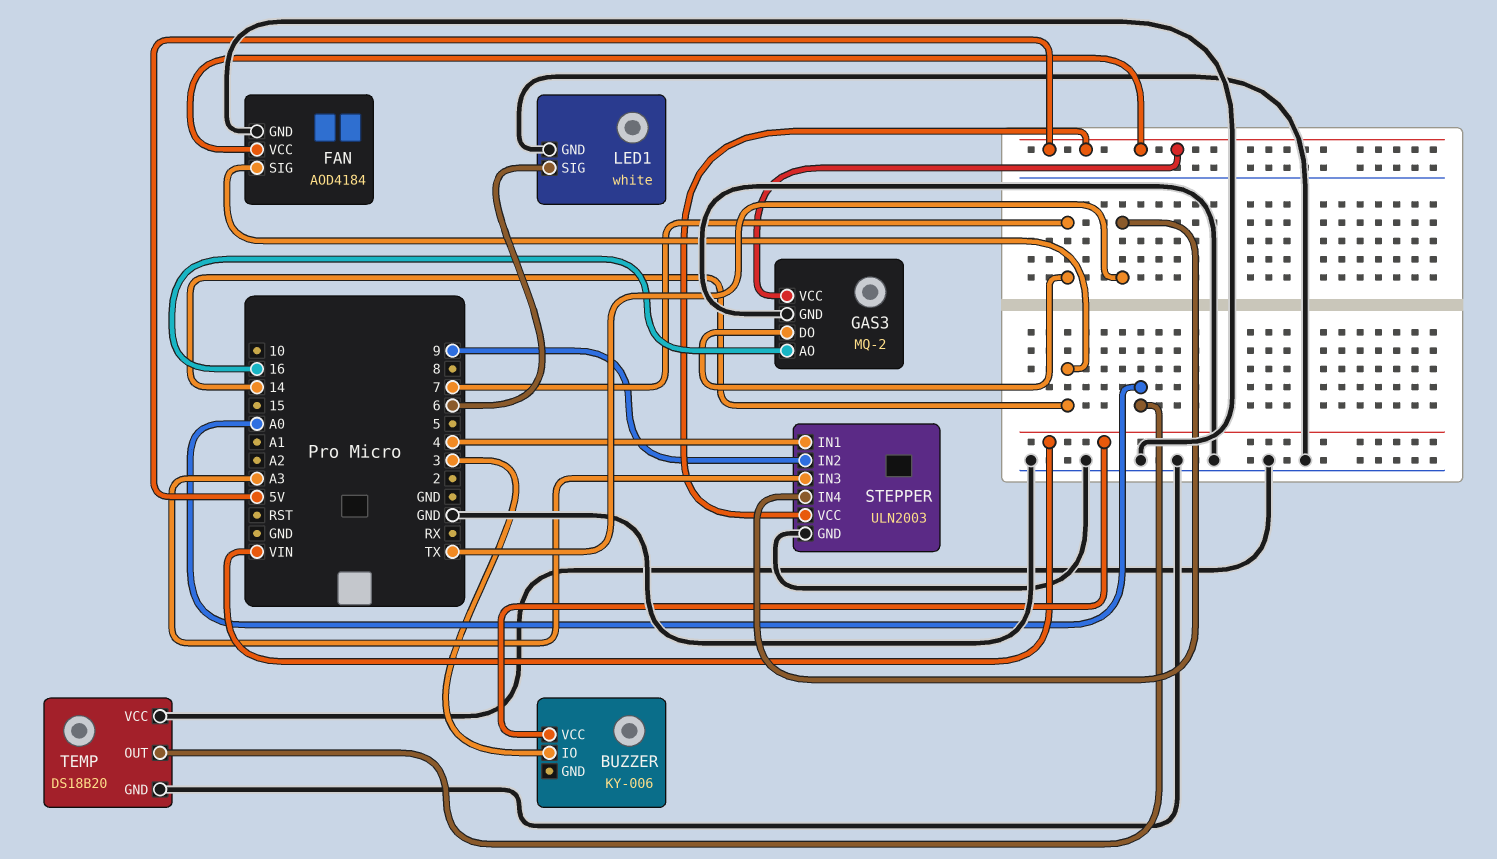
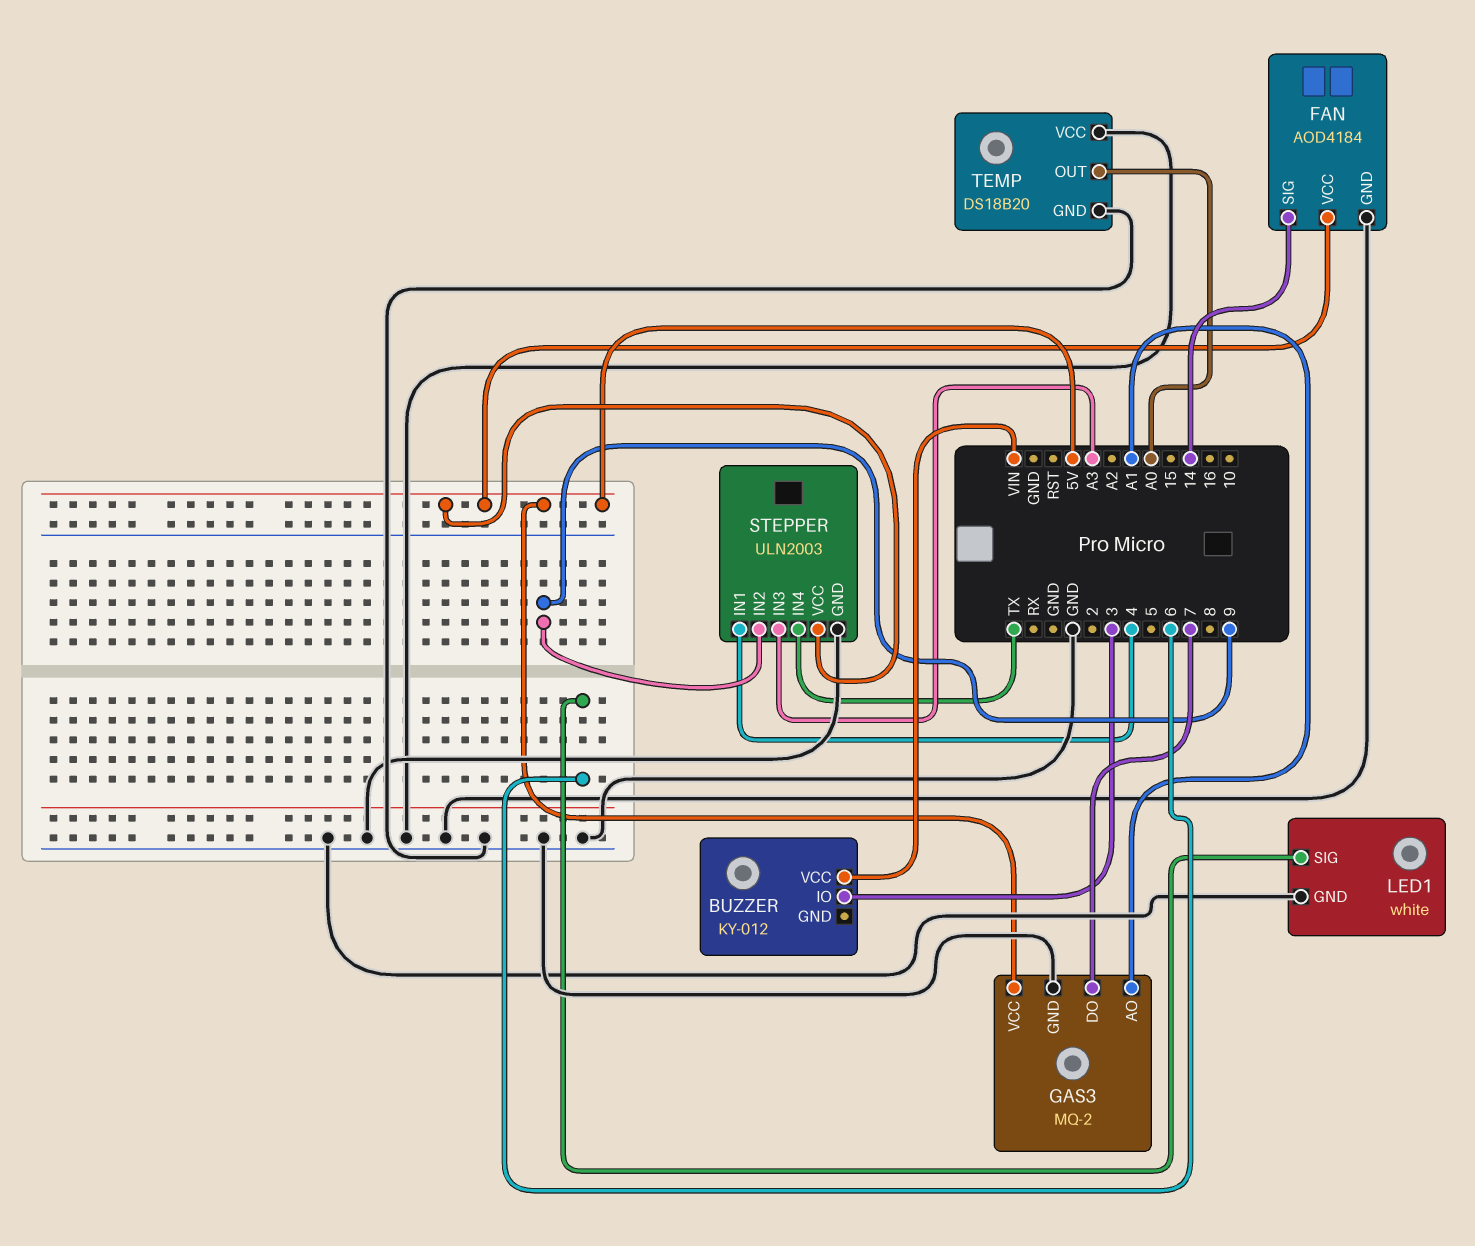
BUZZER: KY-006 -> KY-012
GAS3 pin AO: 16 -> A1

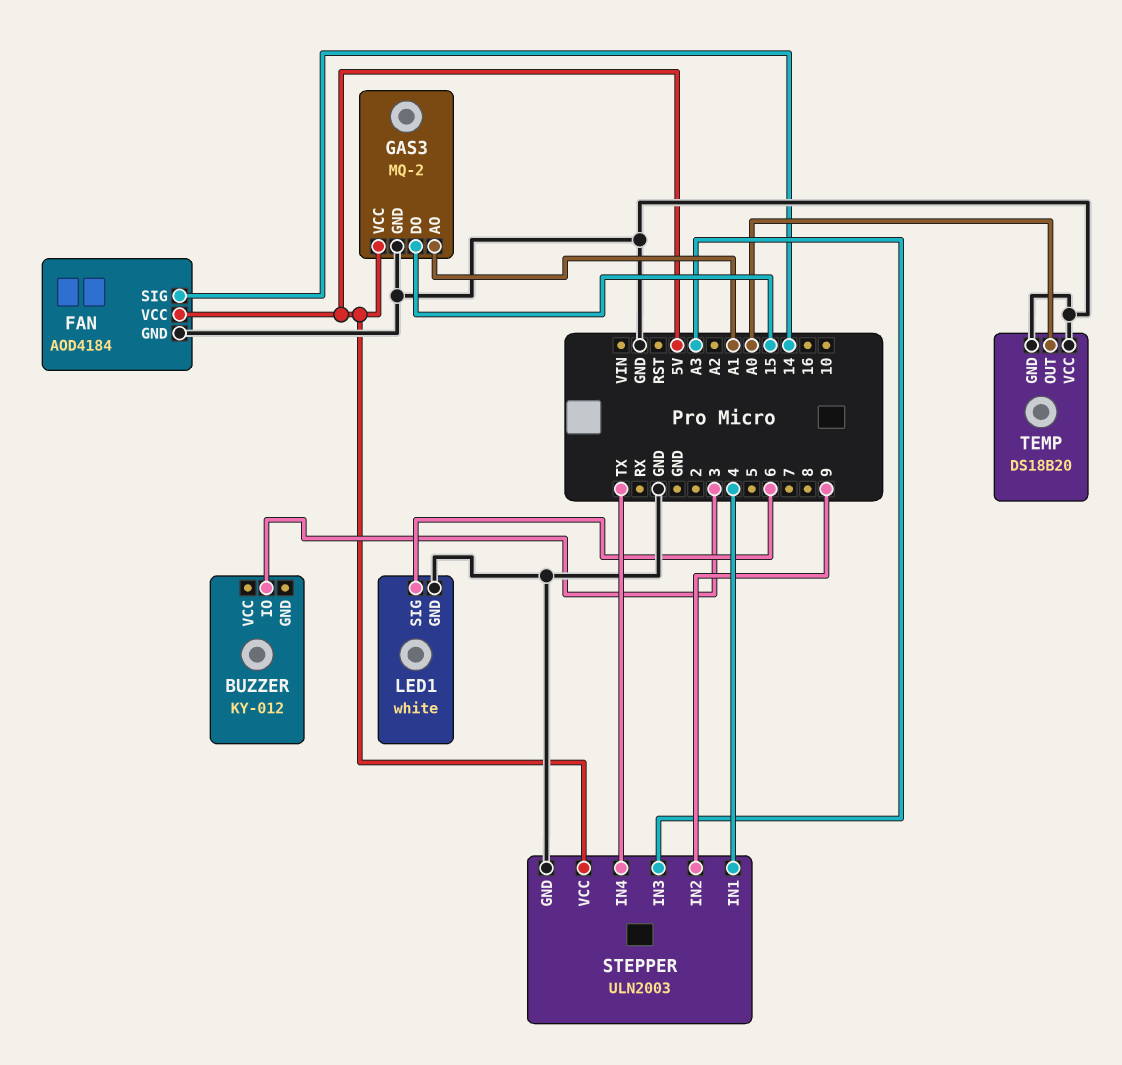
BUZZER pin VCC: VIN -> none
GAS3 pin DO: 7 -> 15

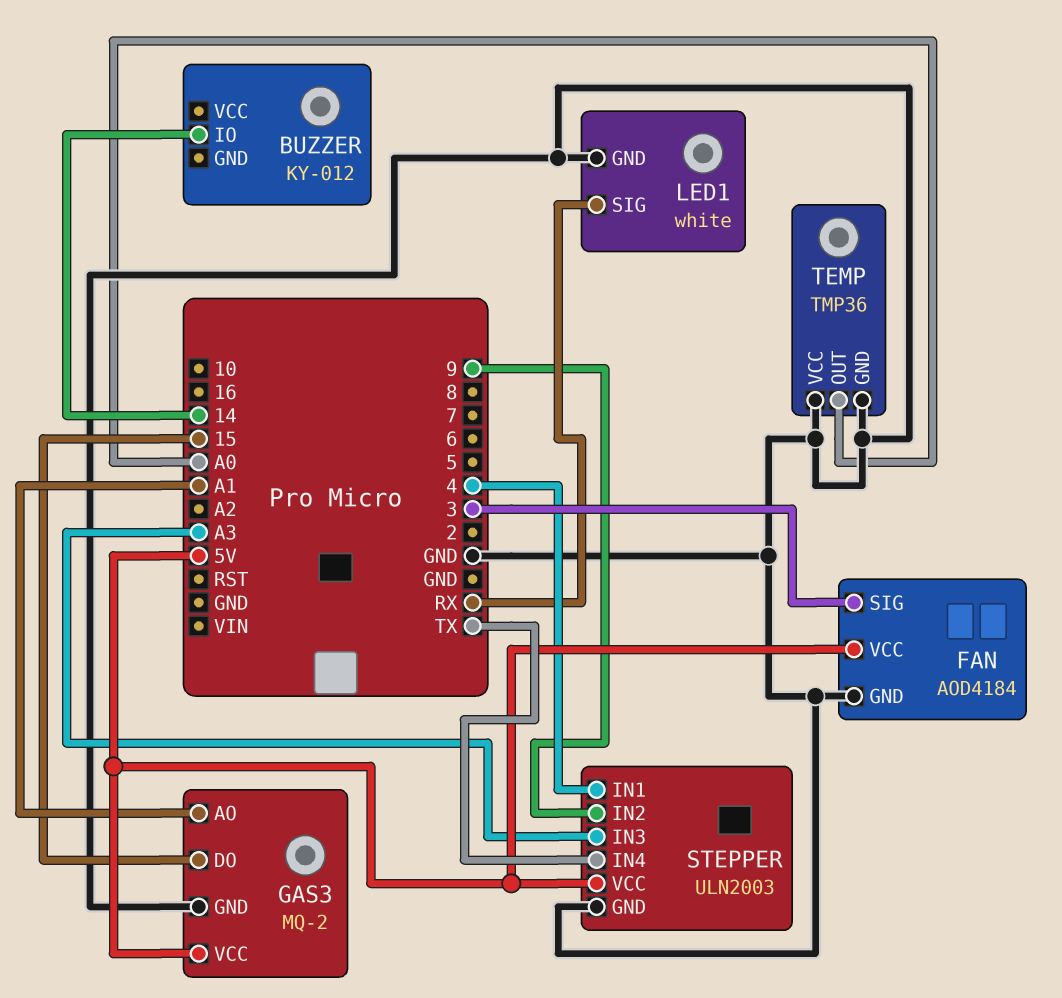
BUZZER pin IO: 3 -> 14
FAN pin SIG: 14 -> 3
LED1 pin SIG: 6 -> RX
TEMP: DS18B20 -> TMP36

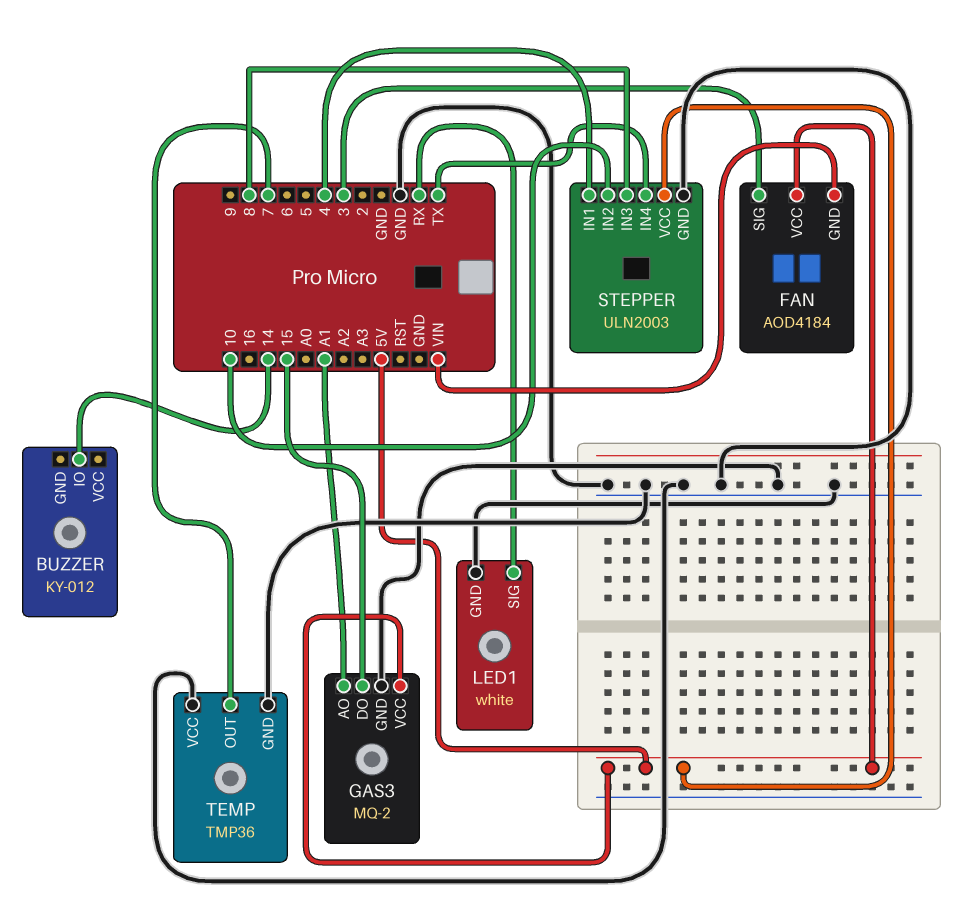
FAN pin GND: GND -> VIN
STEPPER pin IN2: 9 -> 10
STEPPER pin IN3: A3 -> 8
TEMP pin OUT: A0 -> 7

